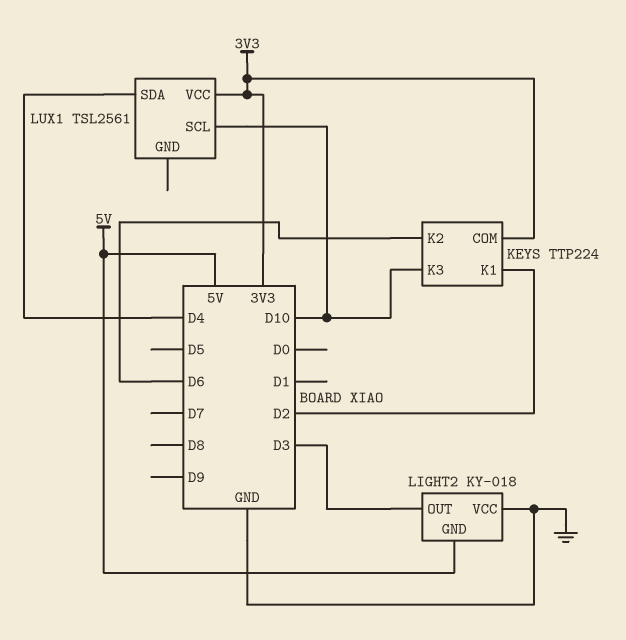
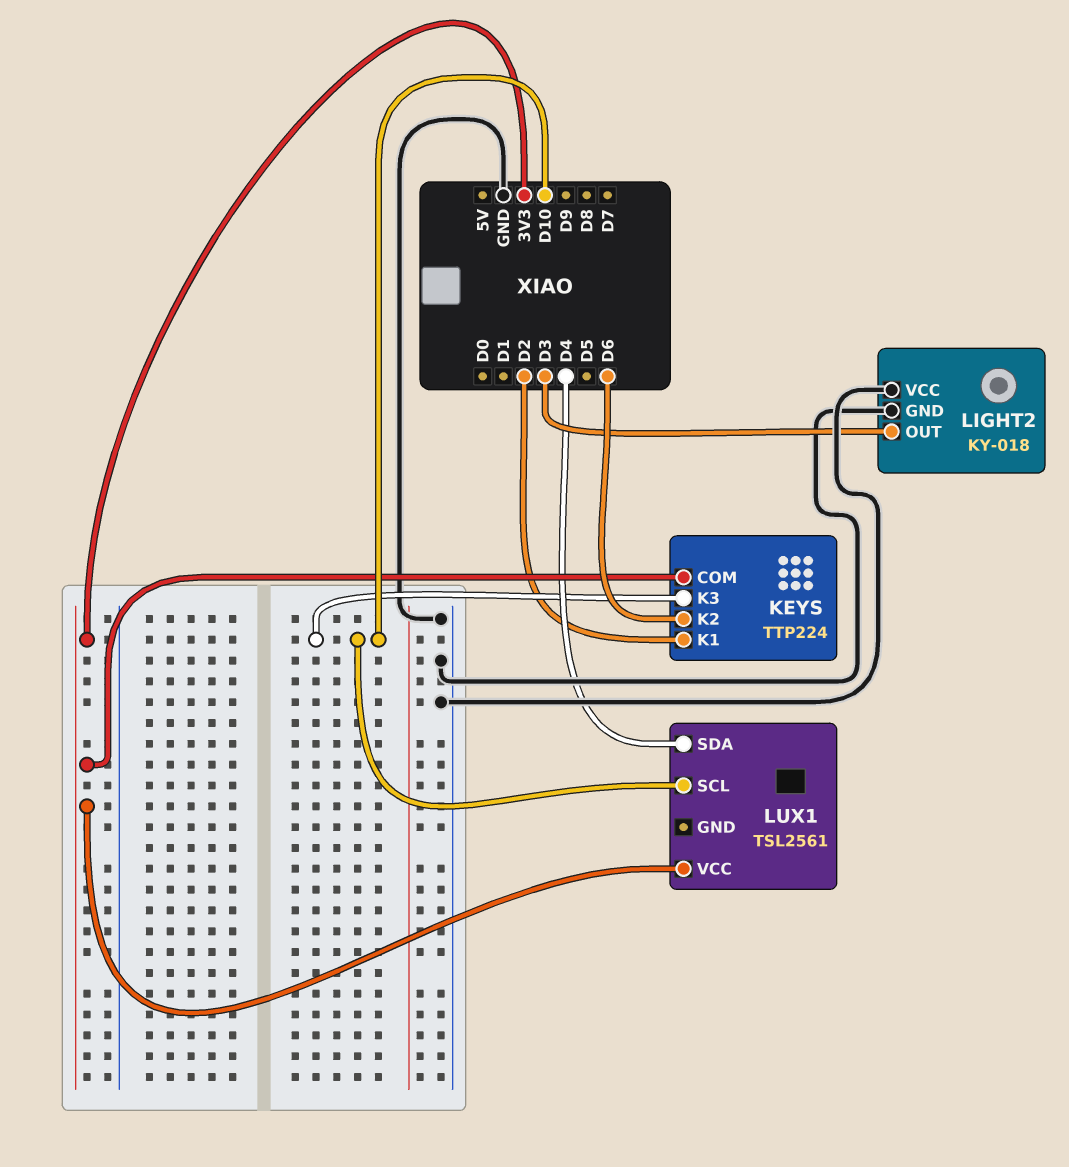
LIGHT2 pin GND: 5V -> GND

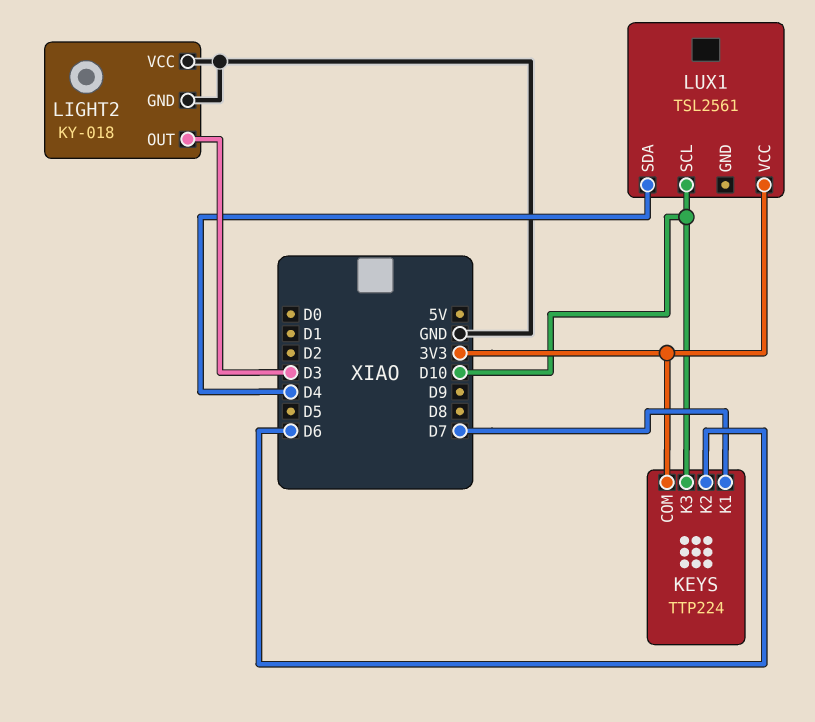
KEYS pin K1: D2 -> D7

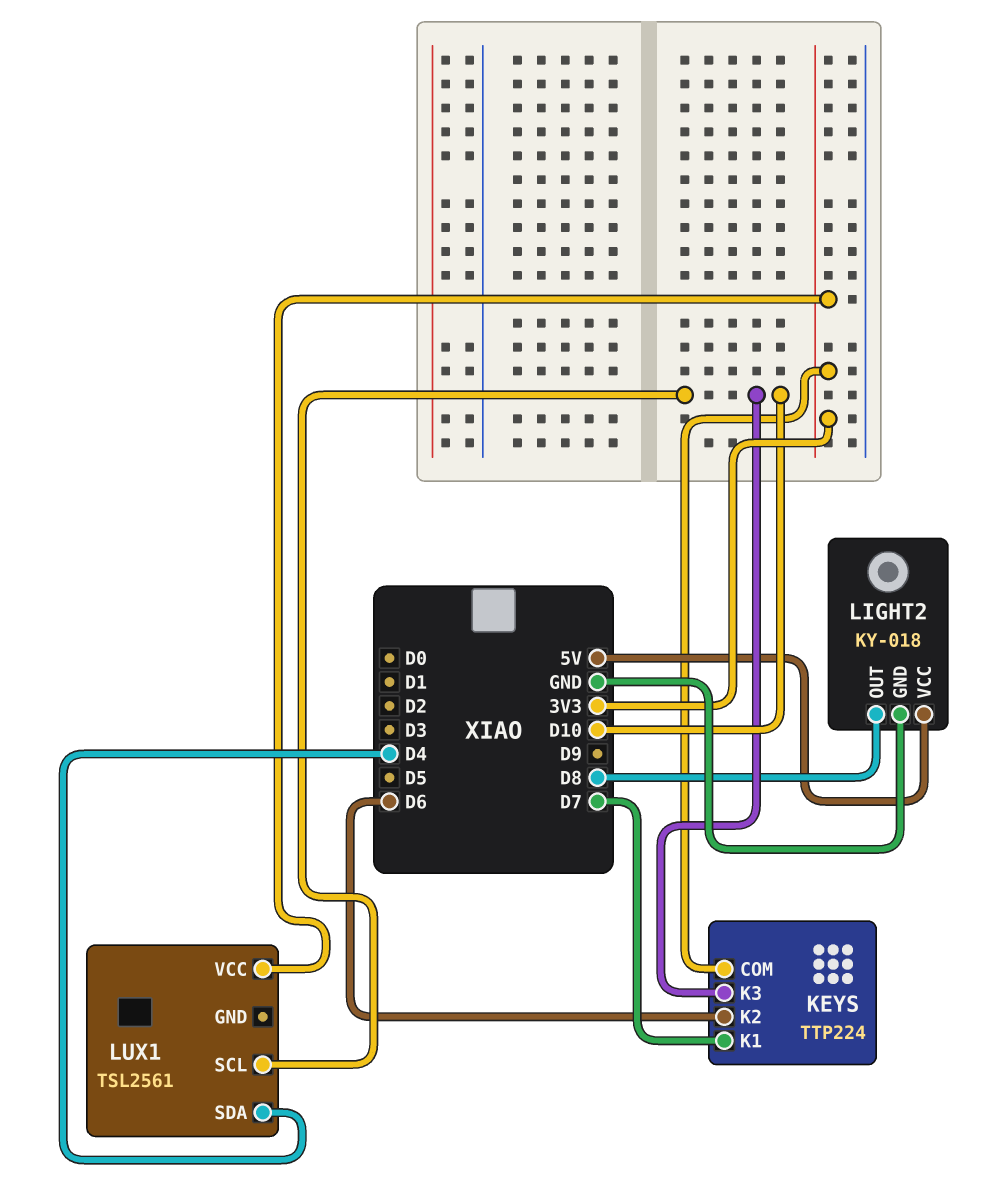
LIGHT2 pin OUT: D3 -> D8
LIGHT2 pin VCC: GND -> 5V

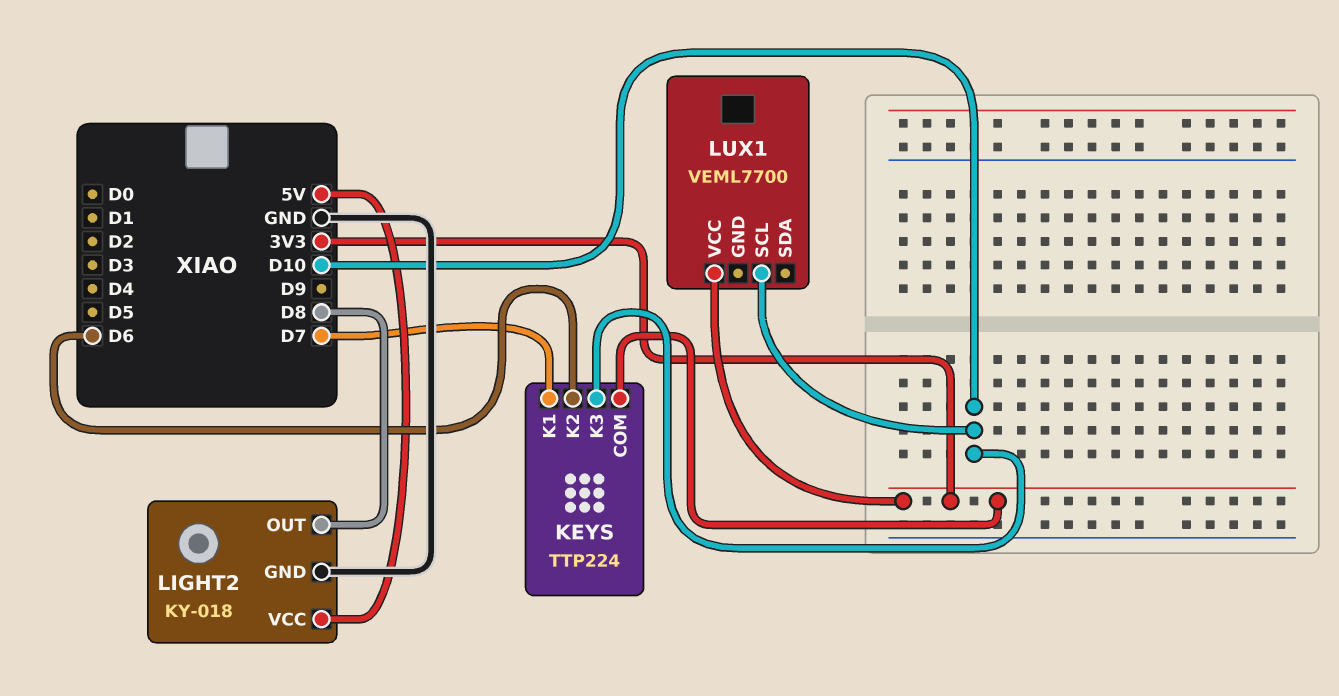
LUX1: TSL2561 -> VEML7700
LUX1 pin SDA: D4 -> none

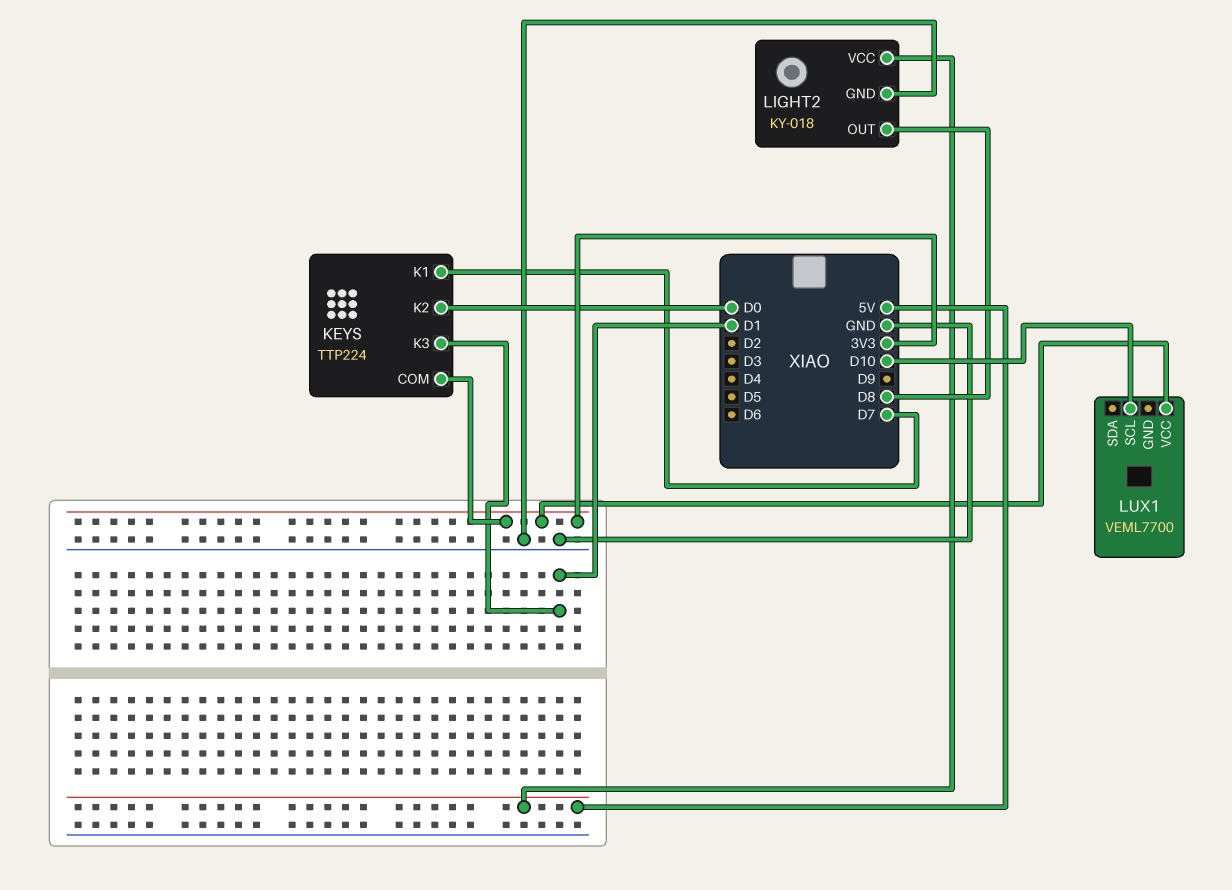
KEYS pin K2: D6 -> D0
KEYS pin K3: D10 -> D1

